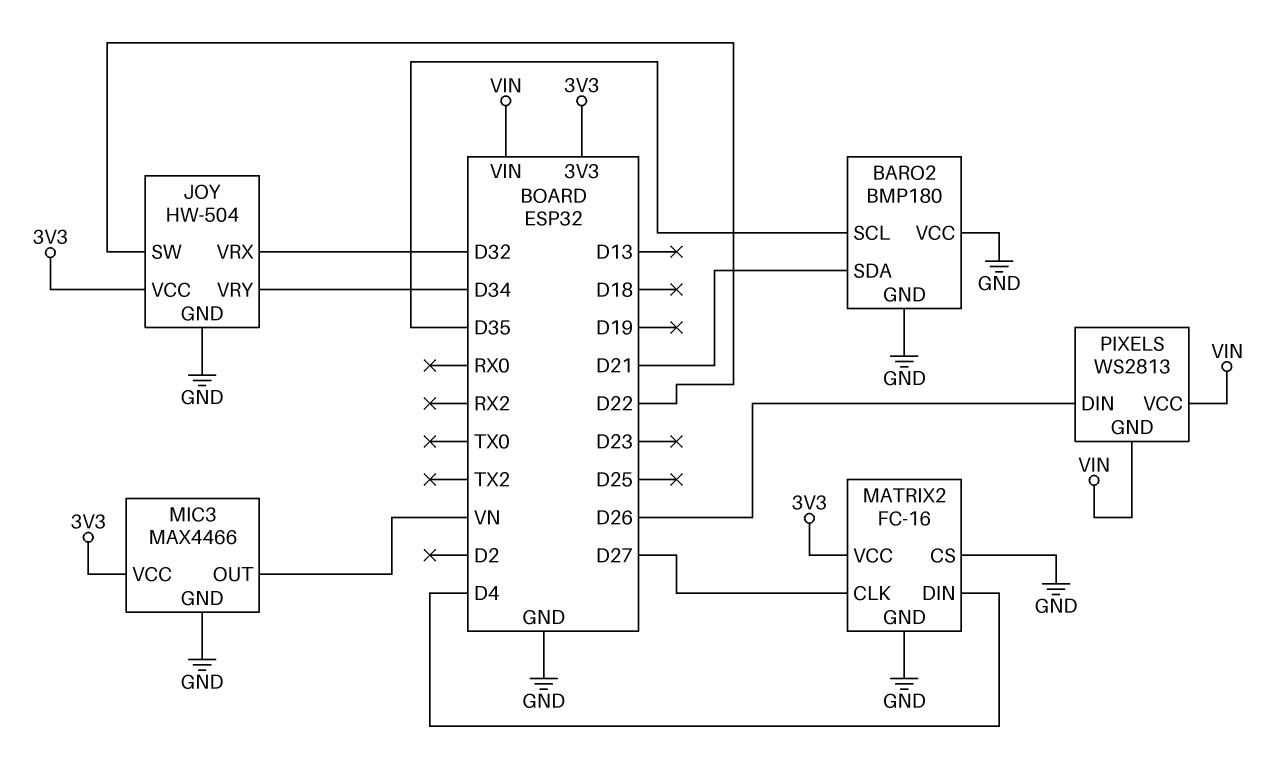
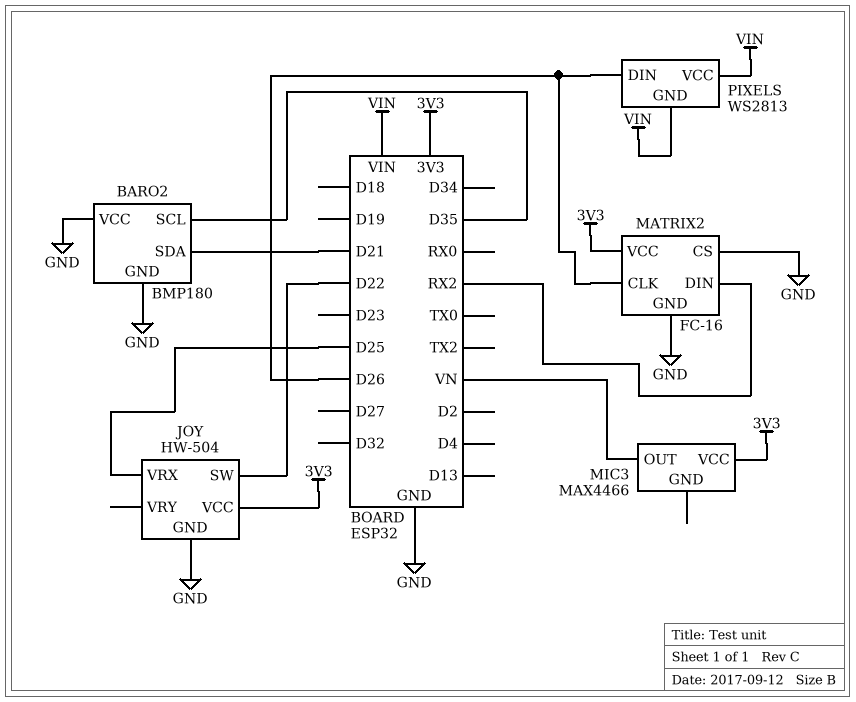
JOY pin VRX: D32 -> D25
JOY pin VRY: D34 -> none
MATRIX2 pin CLK: D27 -> D26
MATRIX2 pin DIN: D4 -> RX2
MIC3 pin GND: GND -> none

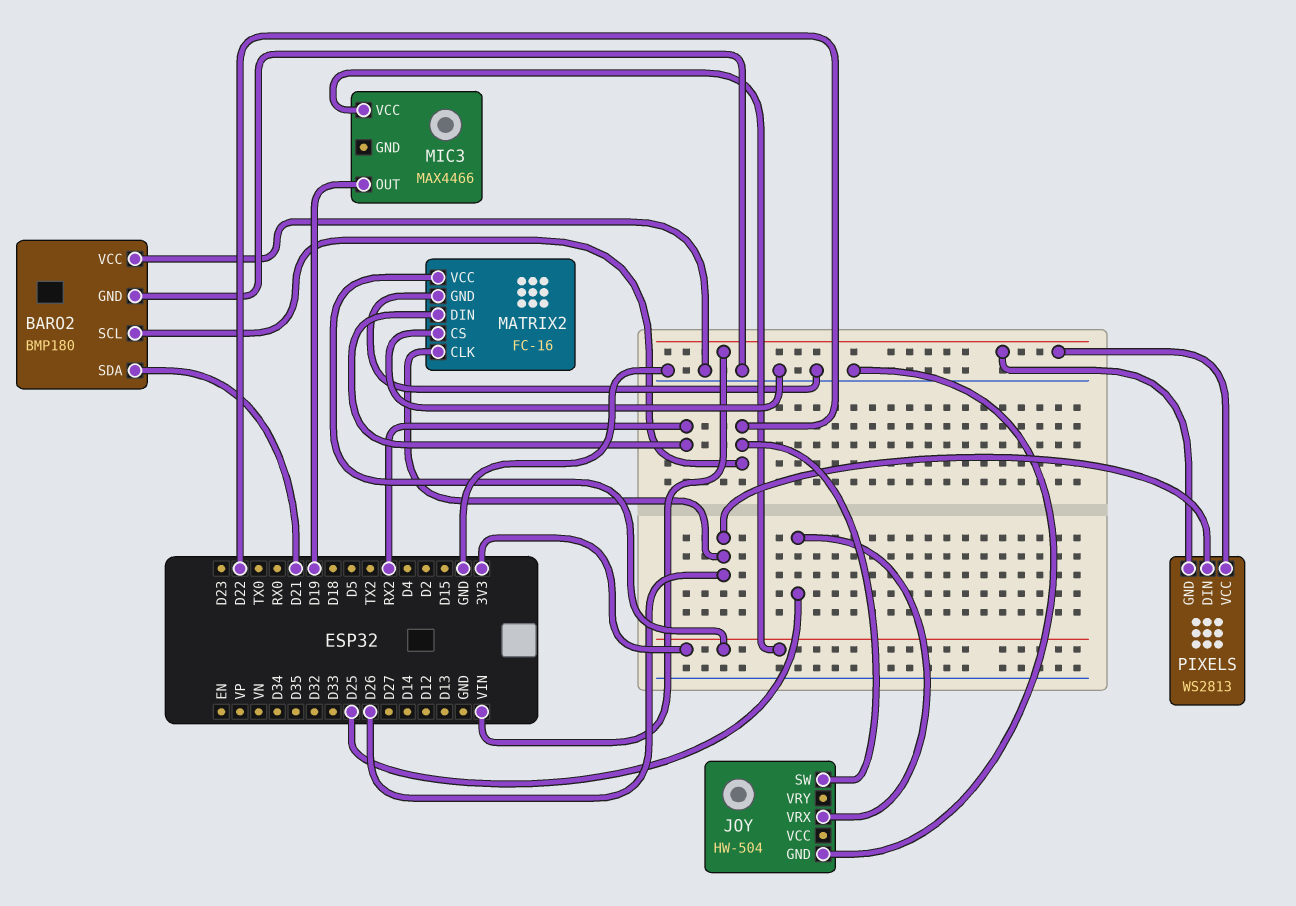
BARO2 pin SCL: D35 -> D22
JOY pin VCC: 3V3 -> none
MIC3 pin OUT: VN -> D19

